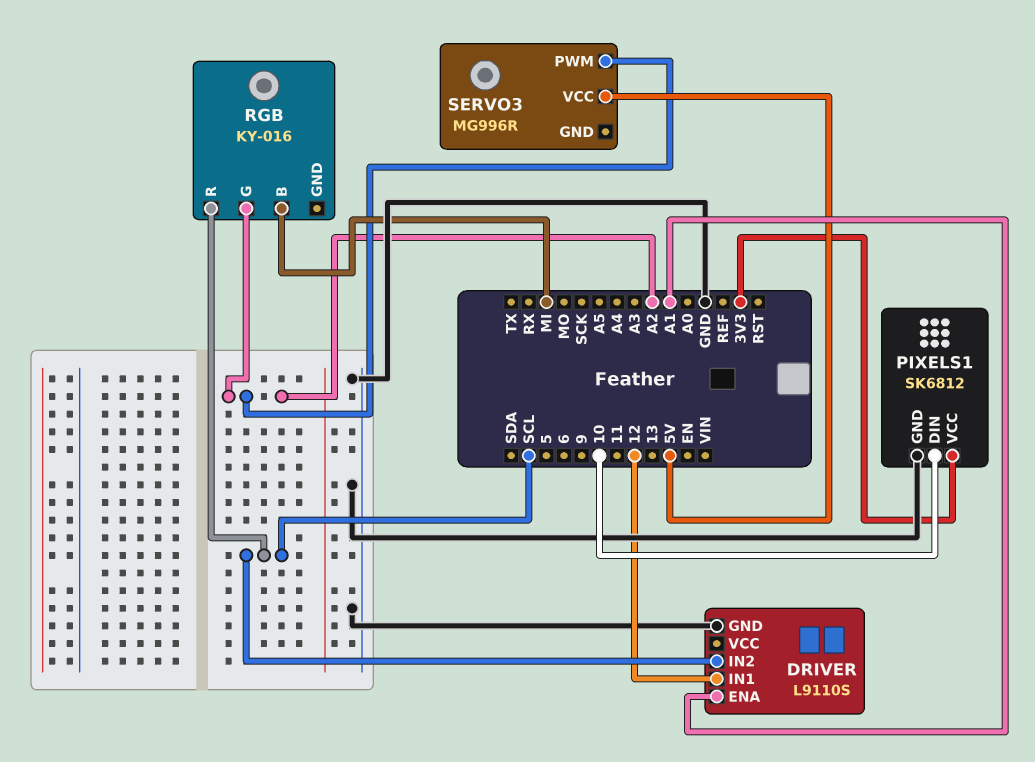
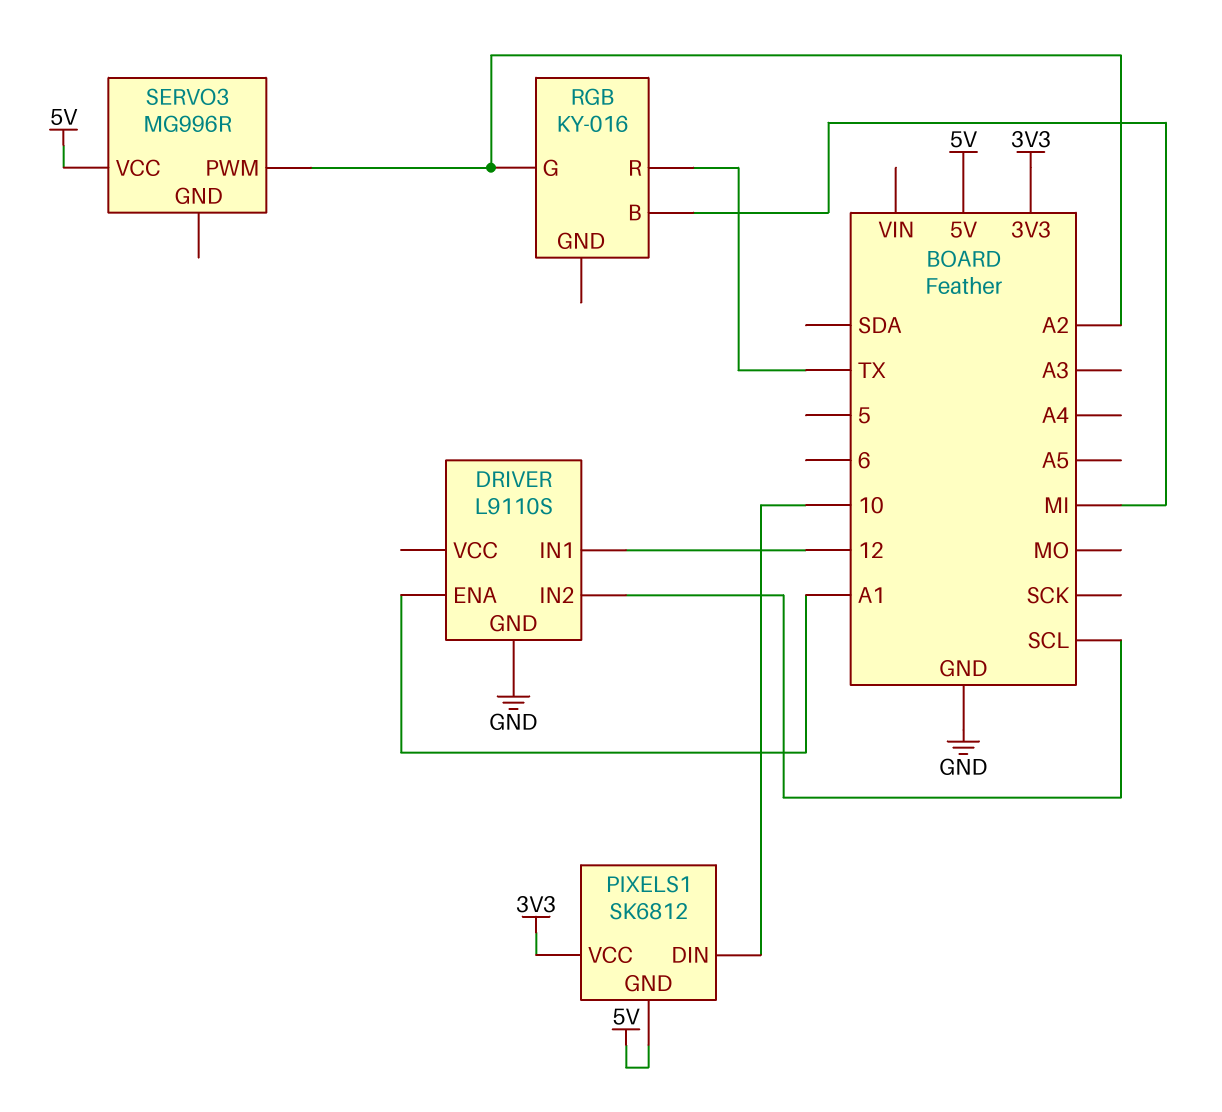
PIXELS1 pin GND: GND -> 5V
RGB pin R: SCL -> TX

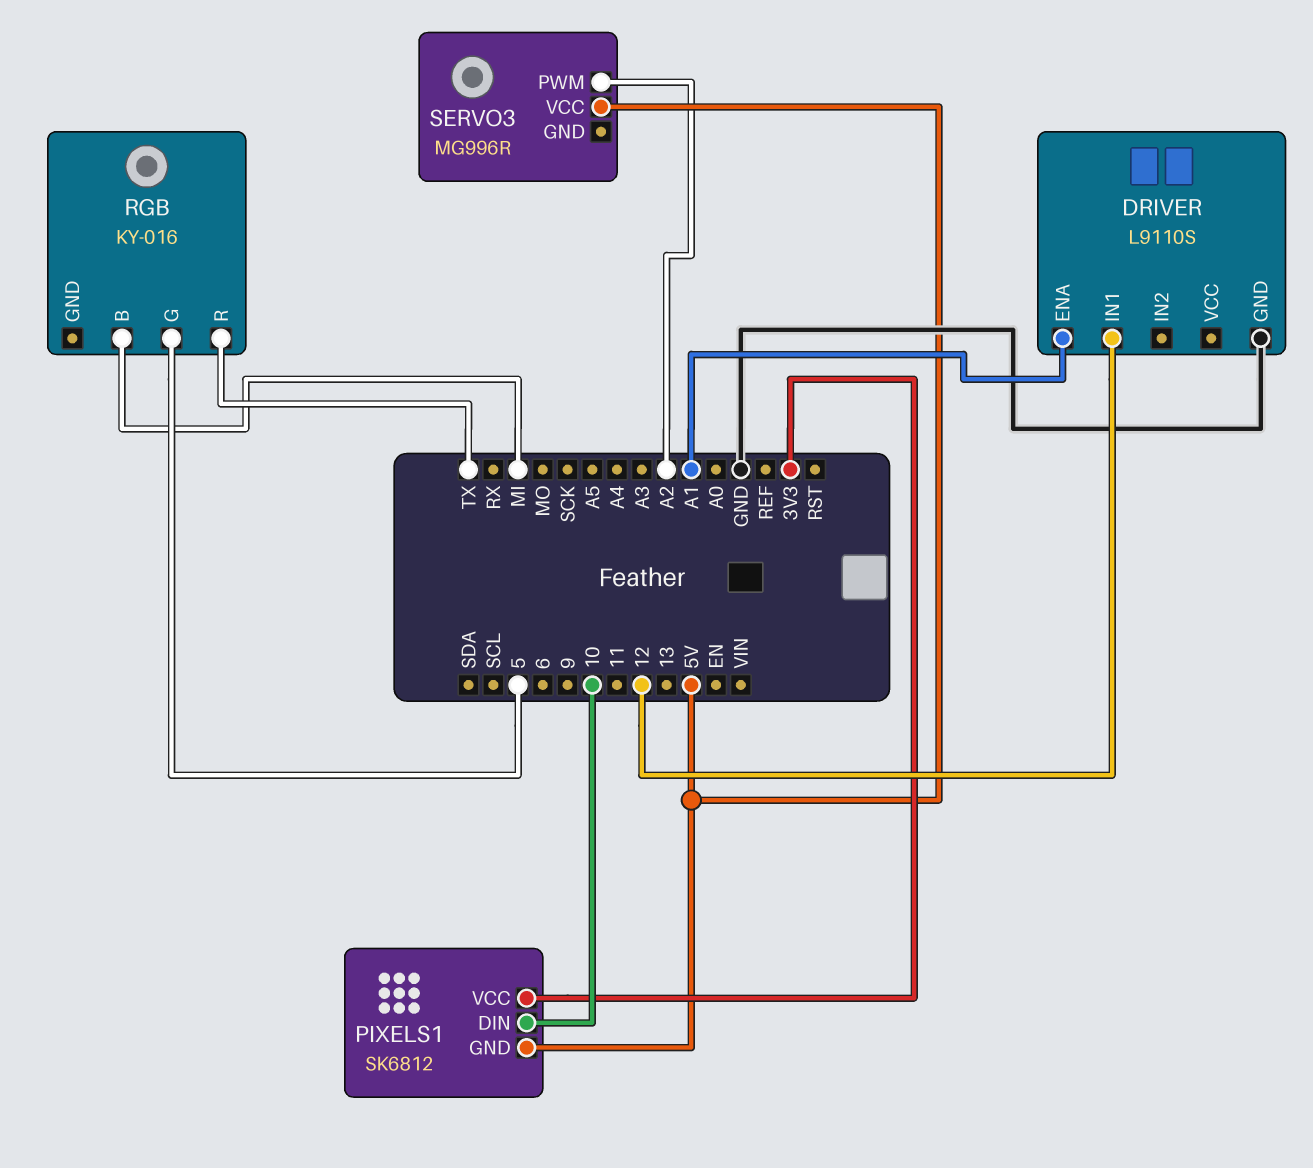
DRIVER pin IN2: SCL -> none
RGB pin G: A2 -> 5

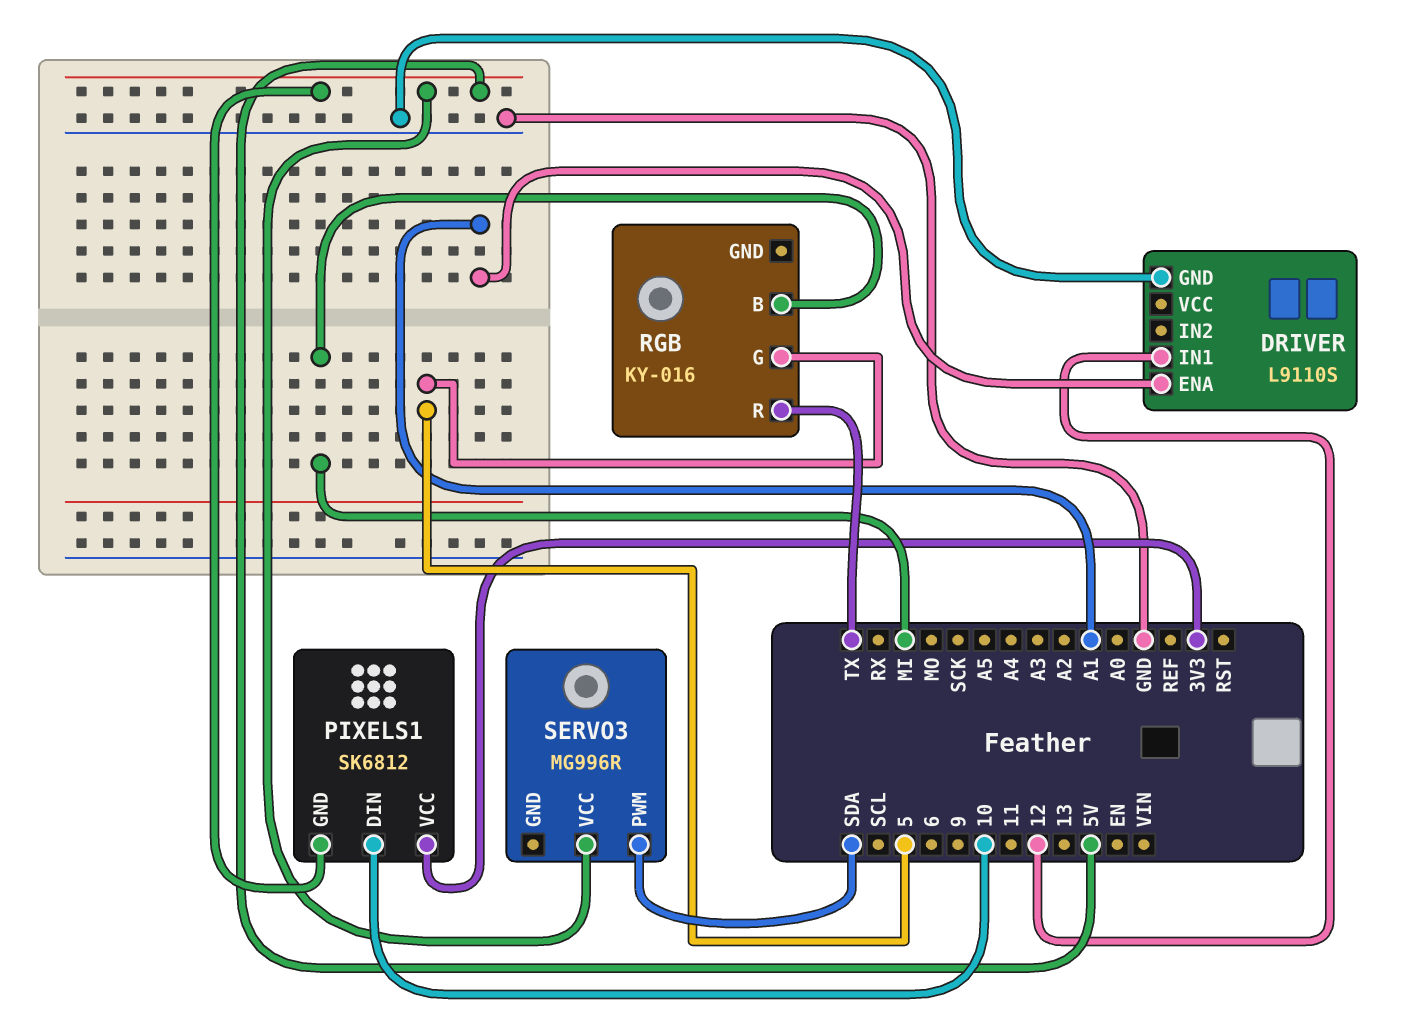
SERVO3 pin PWM: A2 -> SDA

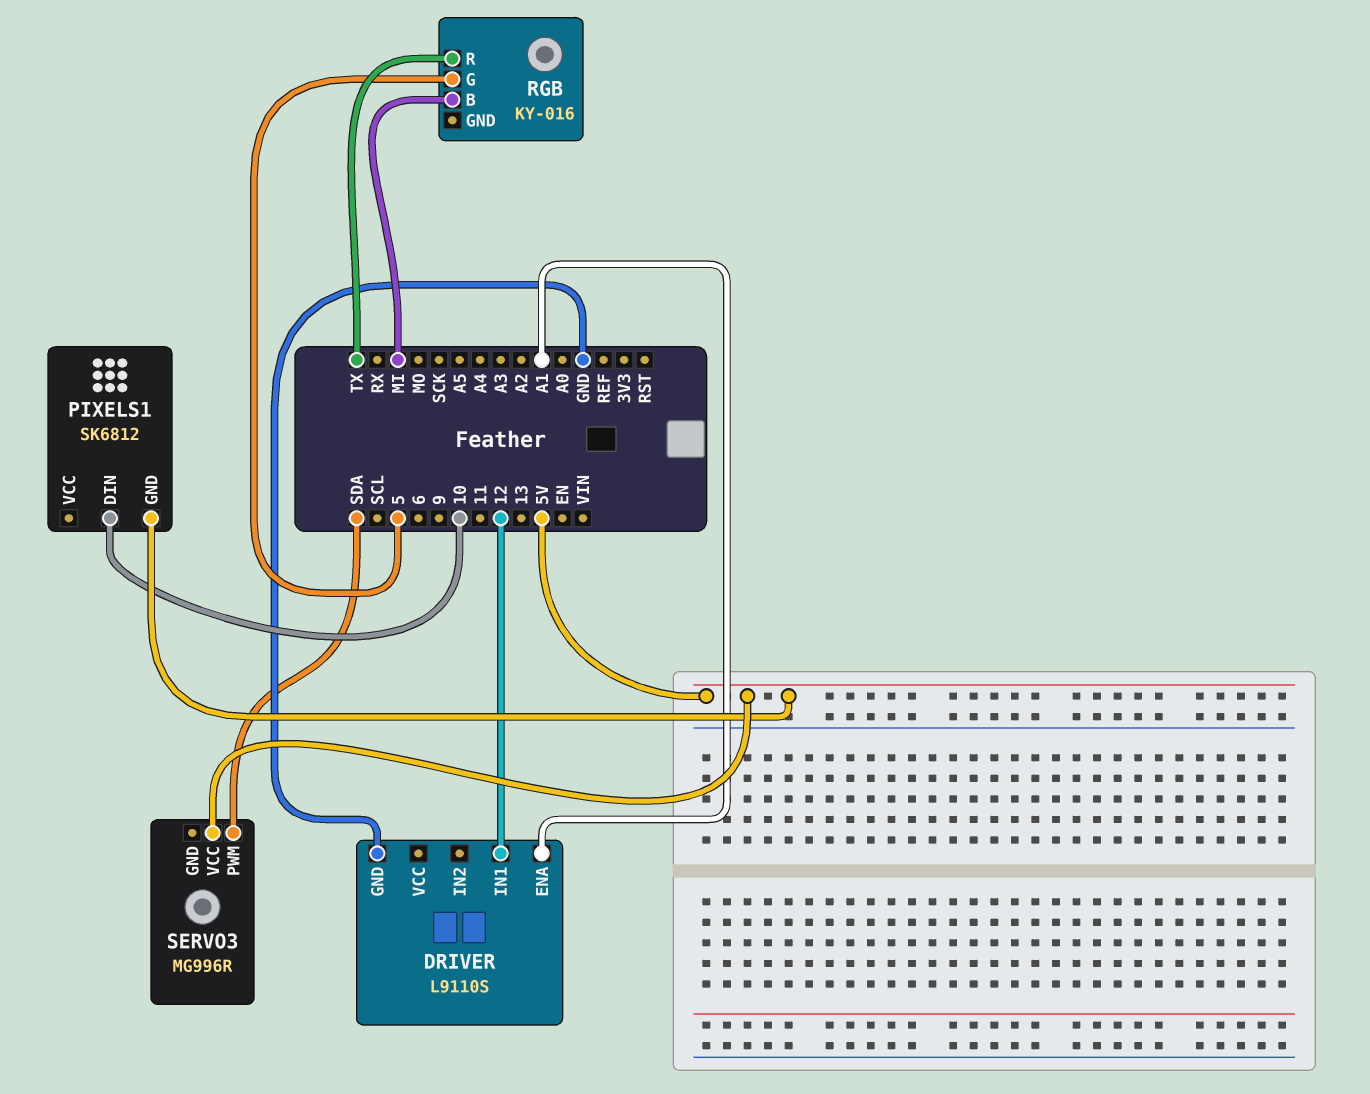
PIXELS1 pin VCC: 3V3 -> none

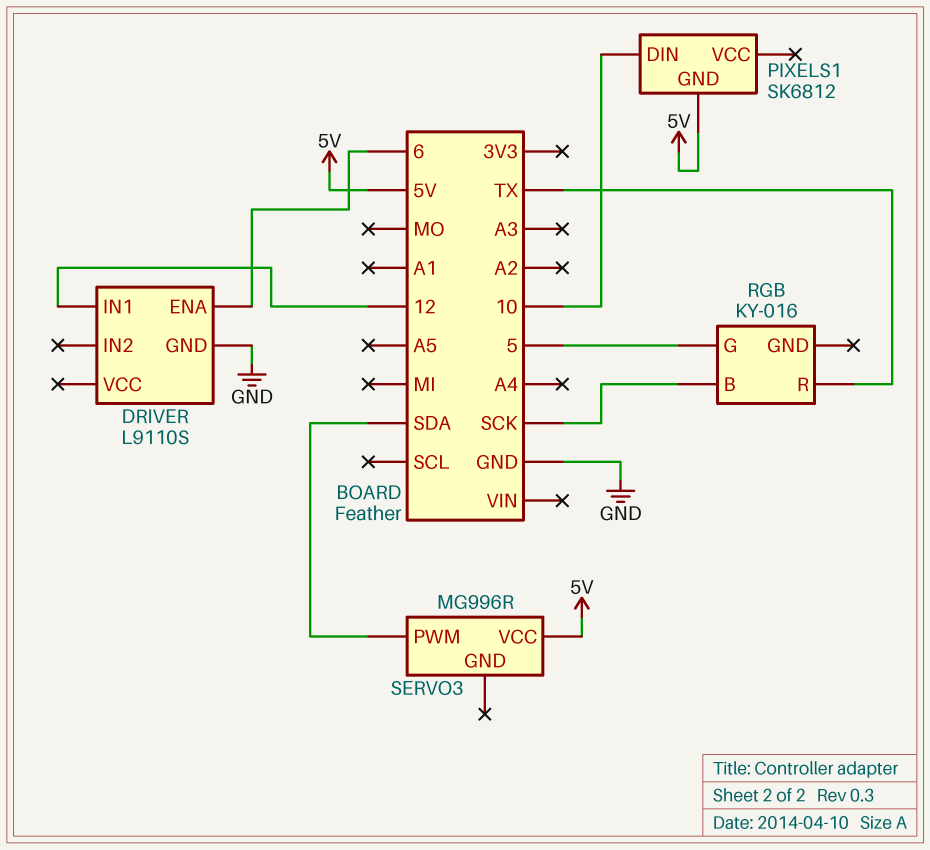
DRIVER pin ENA: A1 -> 6
RGB pin B: MI -> SCK

